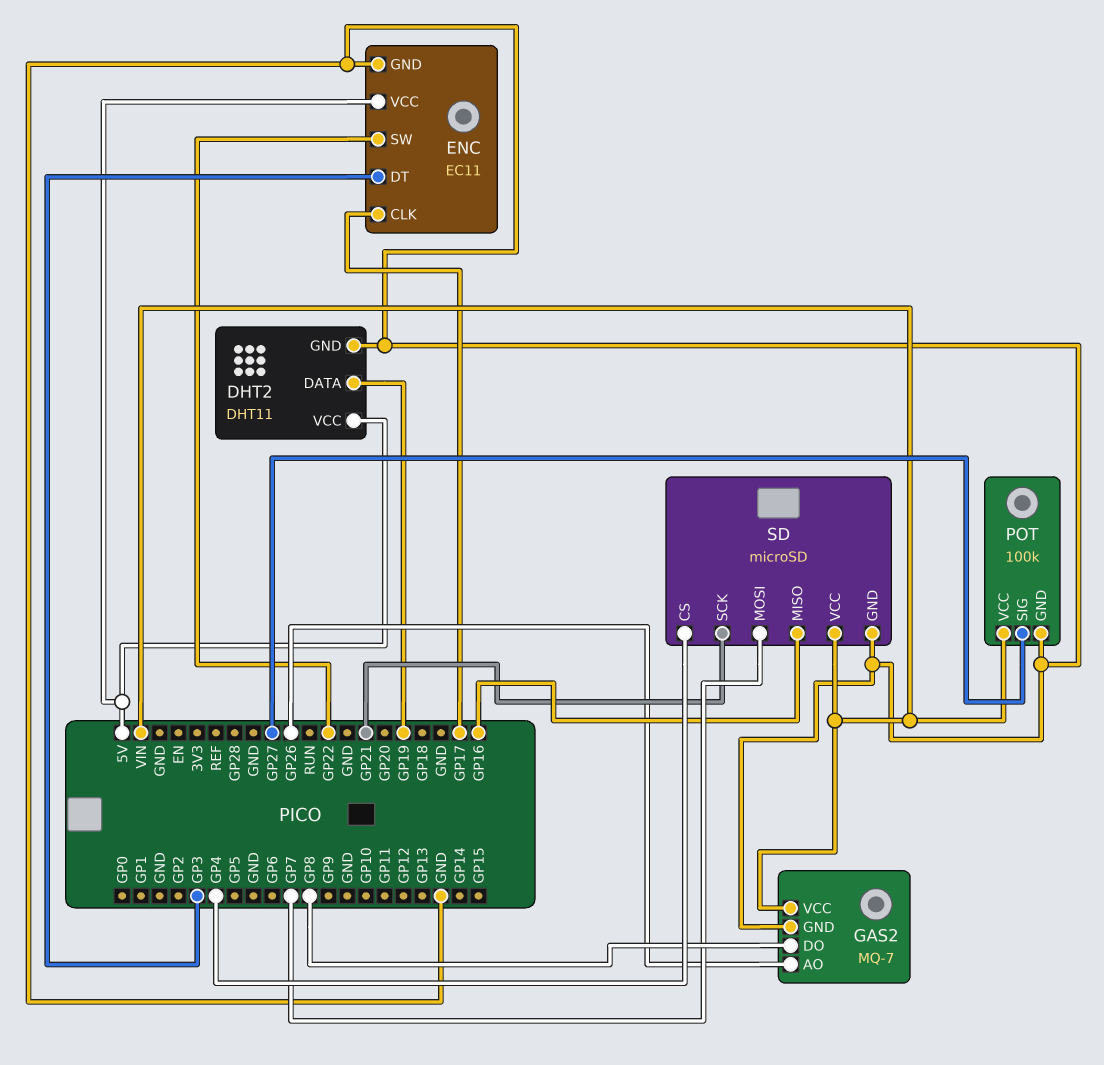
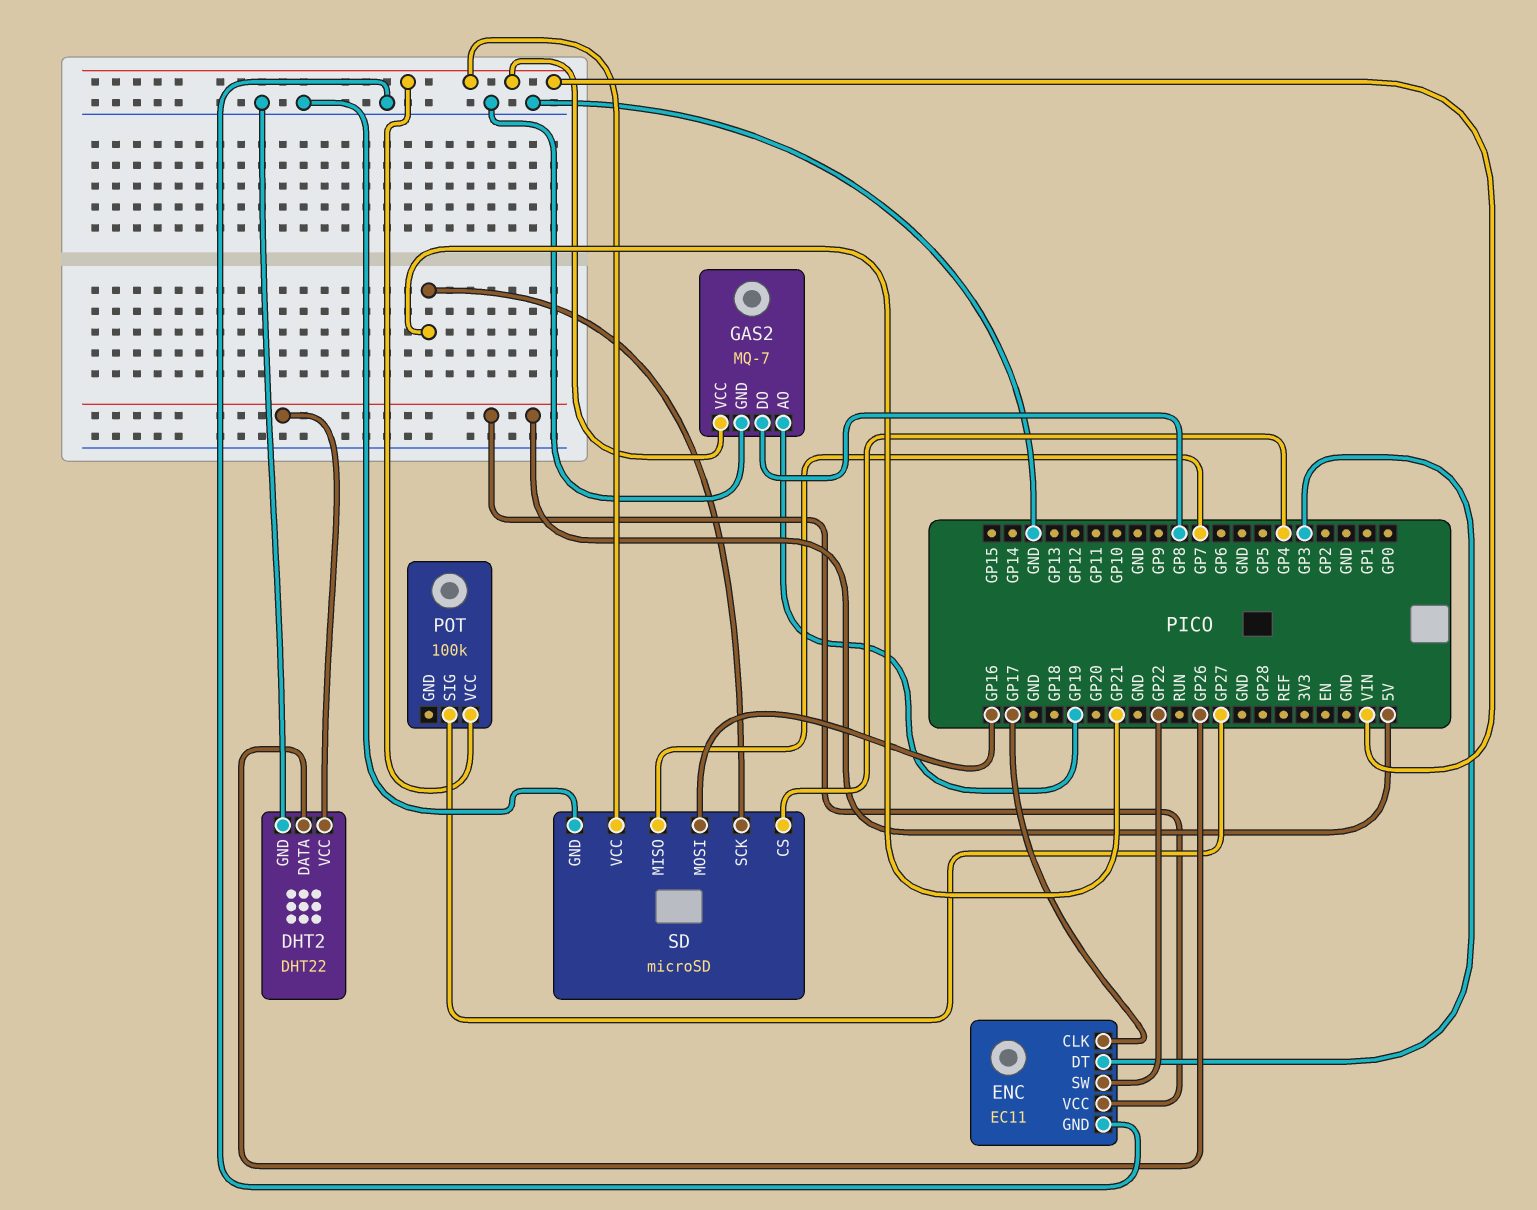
DHT2: DHT11 -> DHT22
DHT2 pin DATA: GP19 -> GP26
GAS2 pin AO: GP26 -> GP19
POT pin GND: GND -> none
SD pin MISO: GP16 -> GP7
SD pin MOSI: GP7 -> GP16

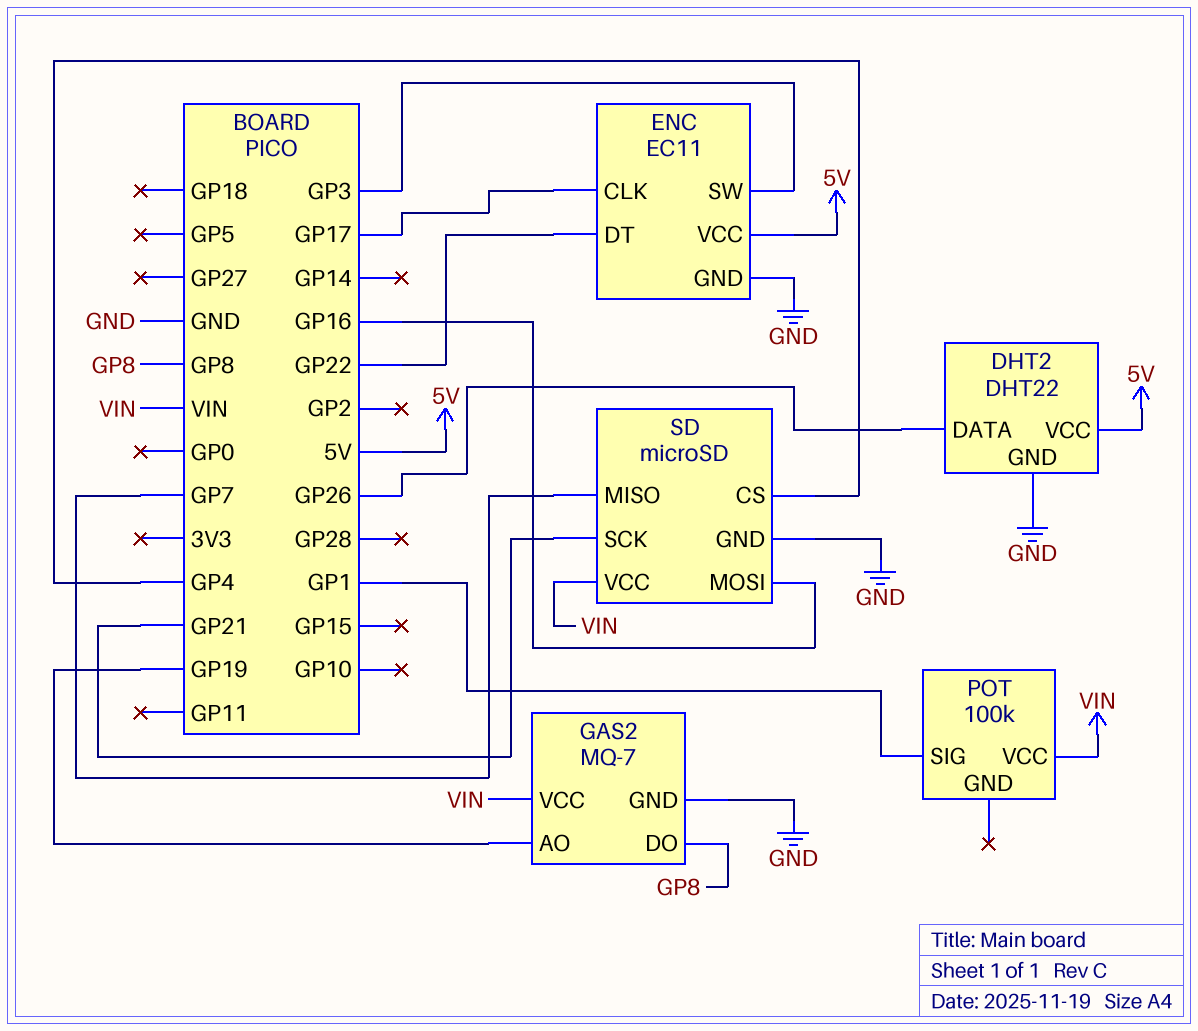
ENC pin DT: GP3 -> GP22
ENC pin SW: GP22 -> GP3
POT pin SIG: GP27 -> GP1

